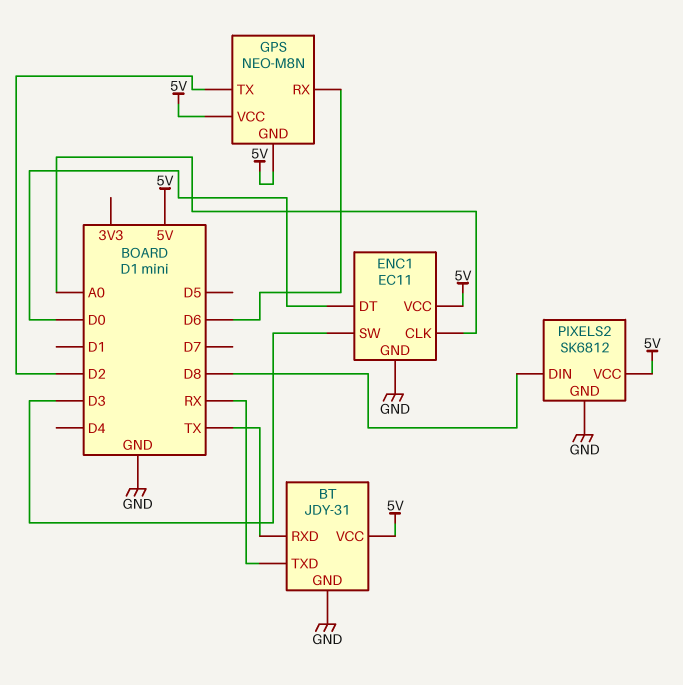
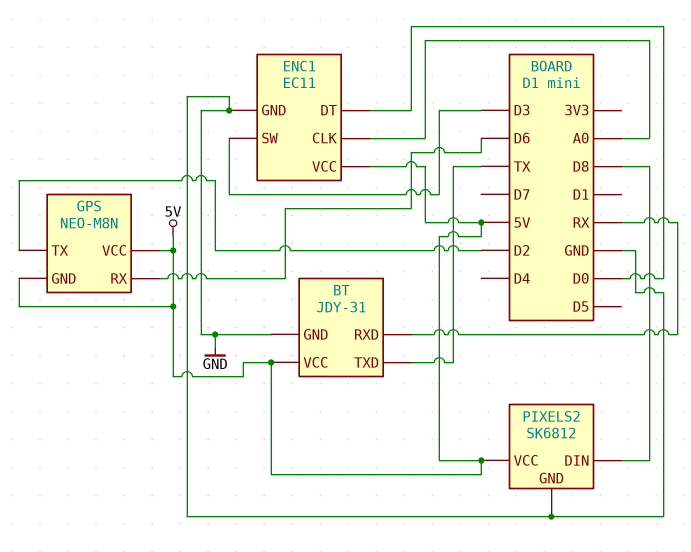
BT pin RXD: TX -> RX
BT pin TXD: RX -> TX

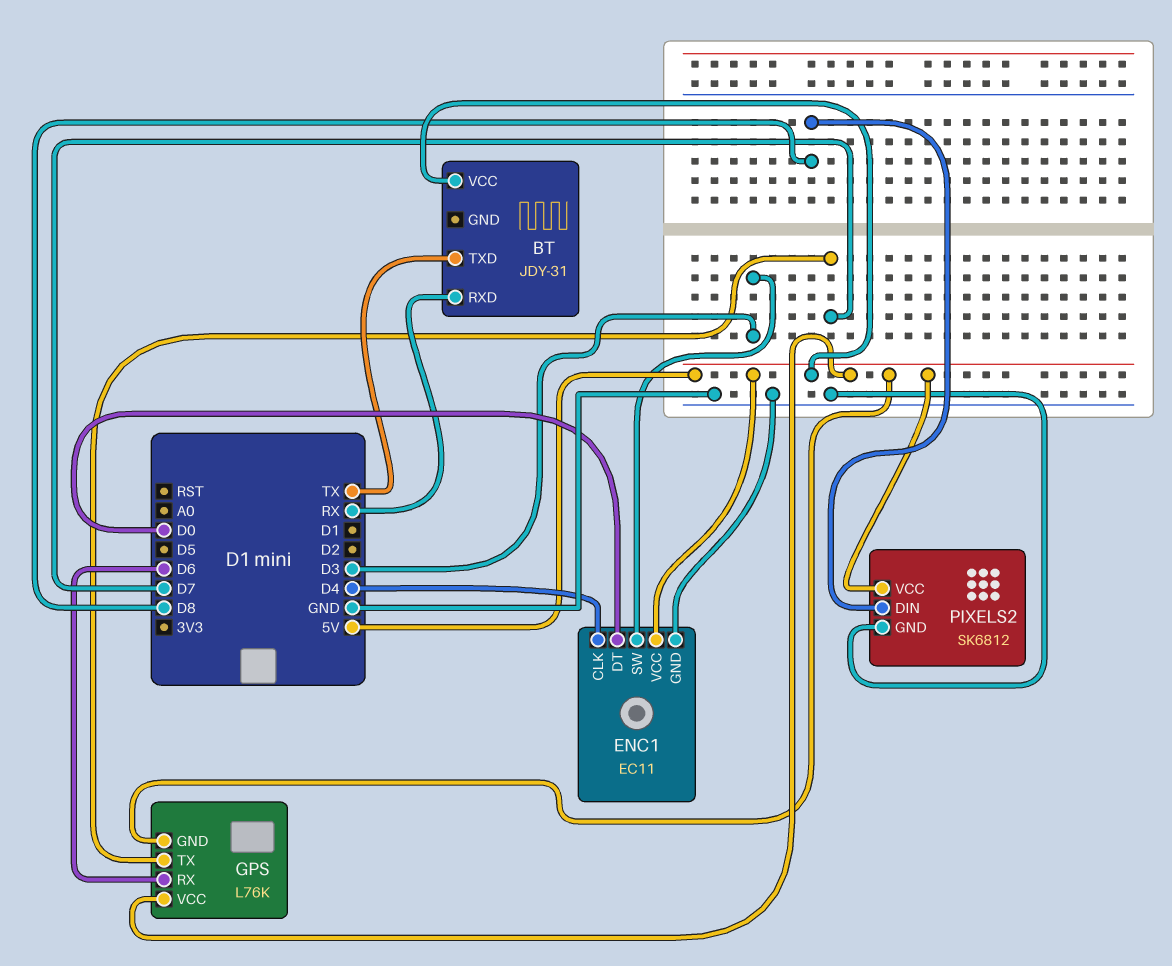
BT pin GND: GND -> none
ENC1 pin CLK: A0 -> D4
GPS: NEO-M8N -> L76K
GPS pin TX: D2 -> D7

